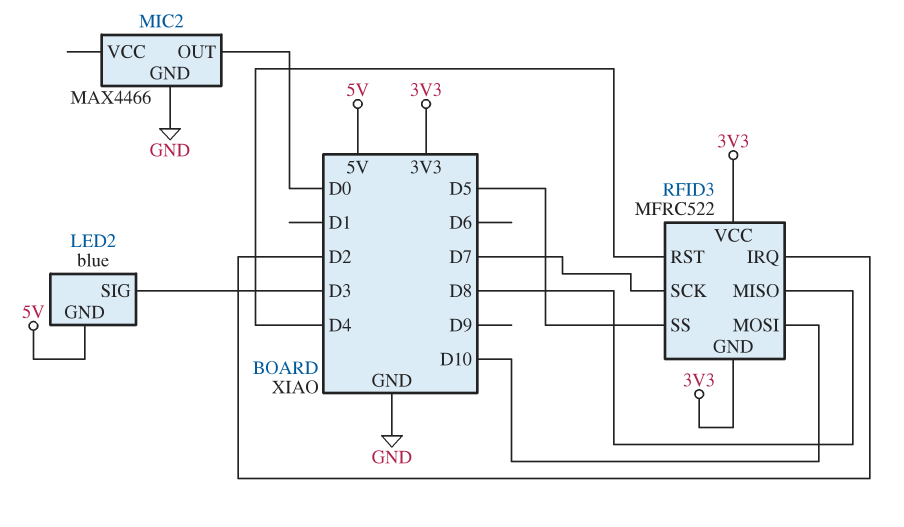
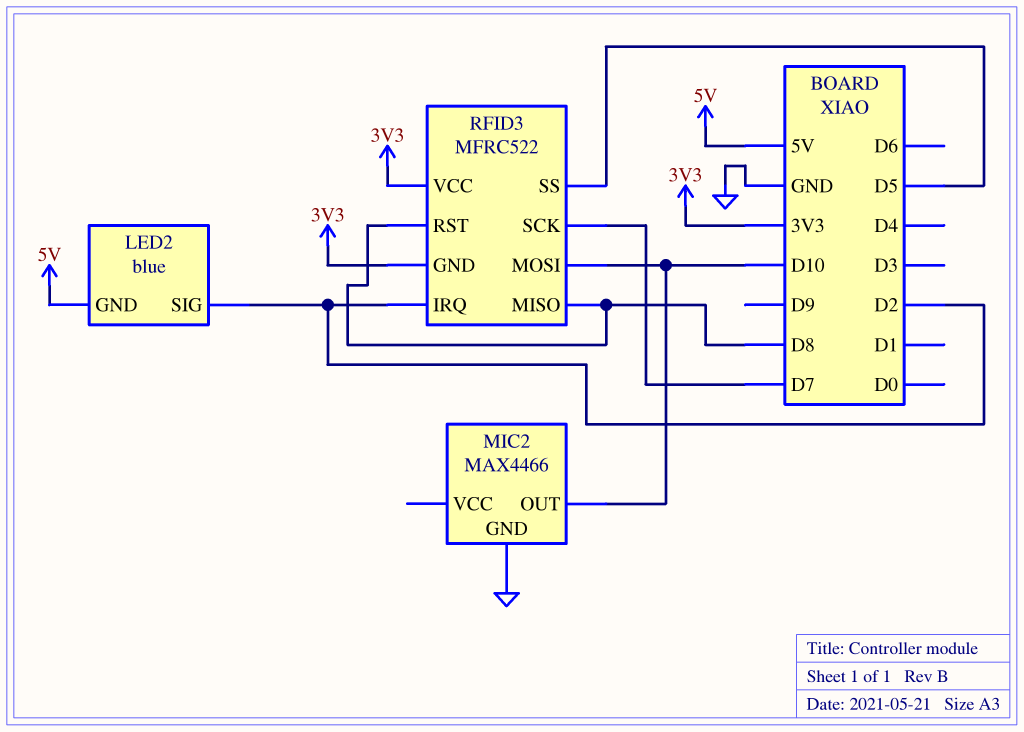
LED2 pin SIG: D3 -> D2
MIC2 pin OUT: D0 -> D10
RFID3 pin RST: D4 -> D8

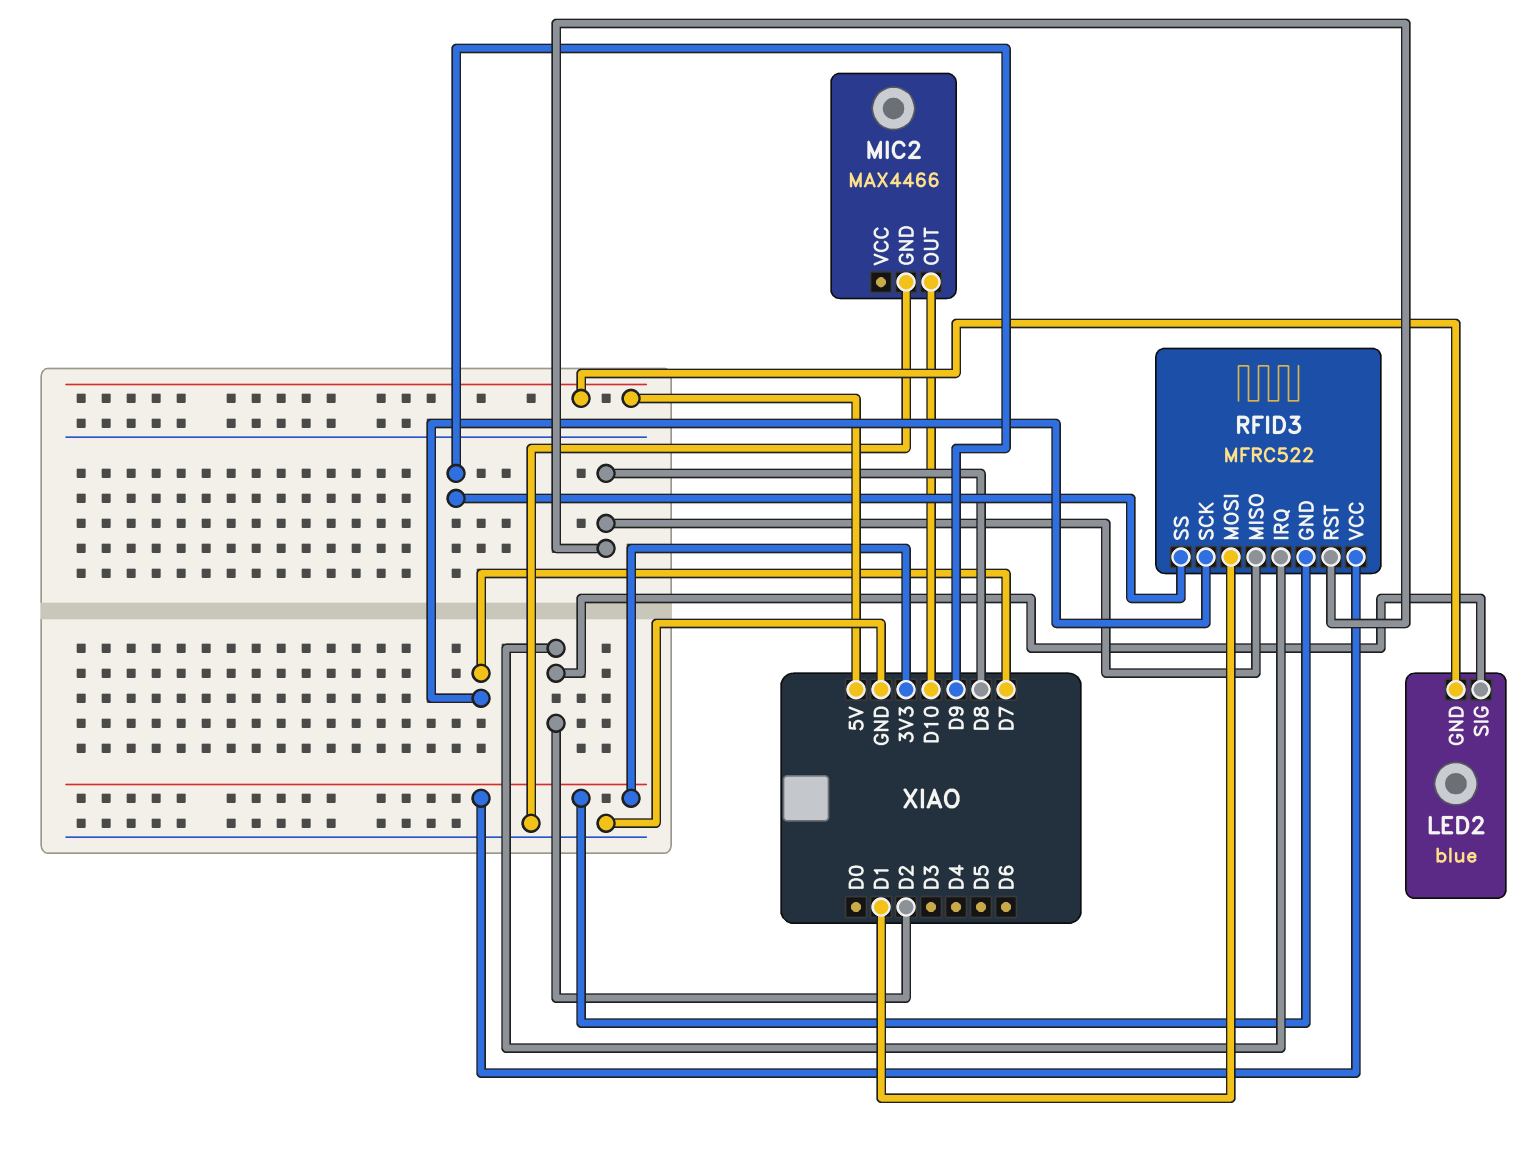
RFID3 pin MOSI: D10 -> D1
RFID3 pin SS: D5 -> D9

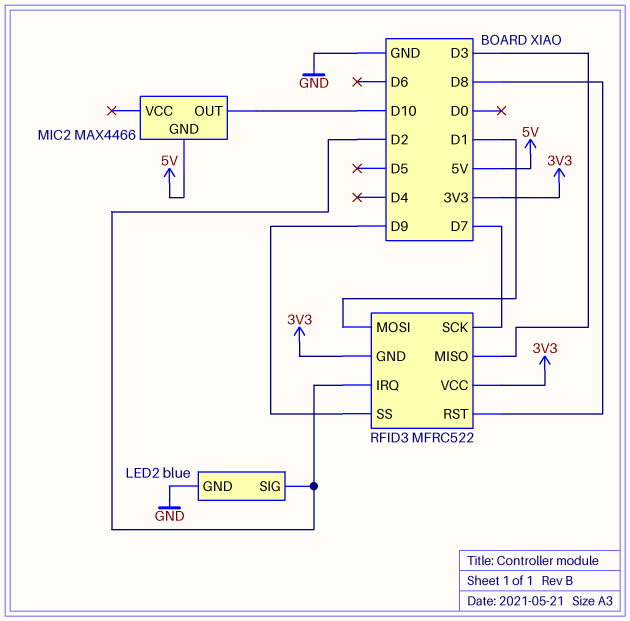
LED2 pin GND: 5V -> GND
MIC2 pin GND: GND -> 5V
RFID3 pin MISO: D8 -> D3

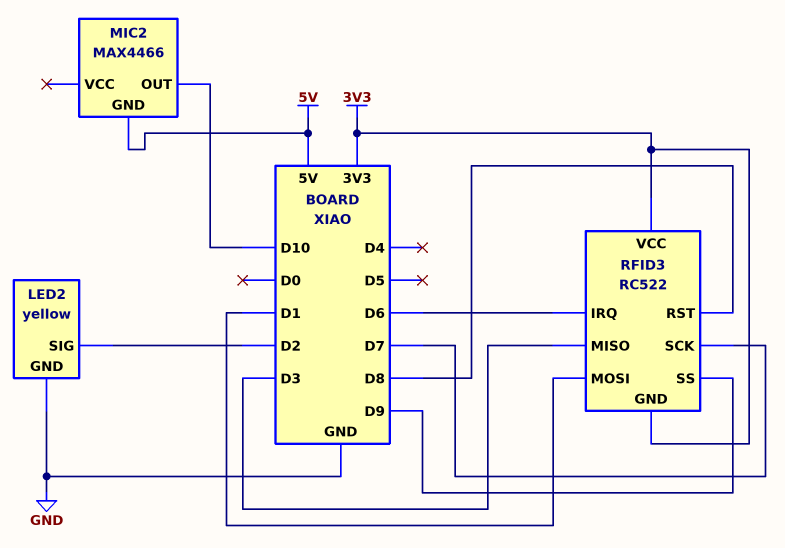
LED2: blue -> yellow
RFID3: MFRC522 -> RC522
RFID3 pin IRQ: D2 -> D6

